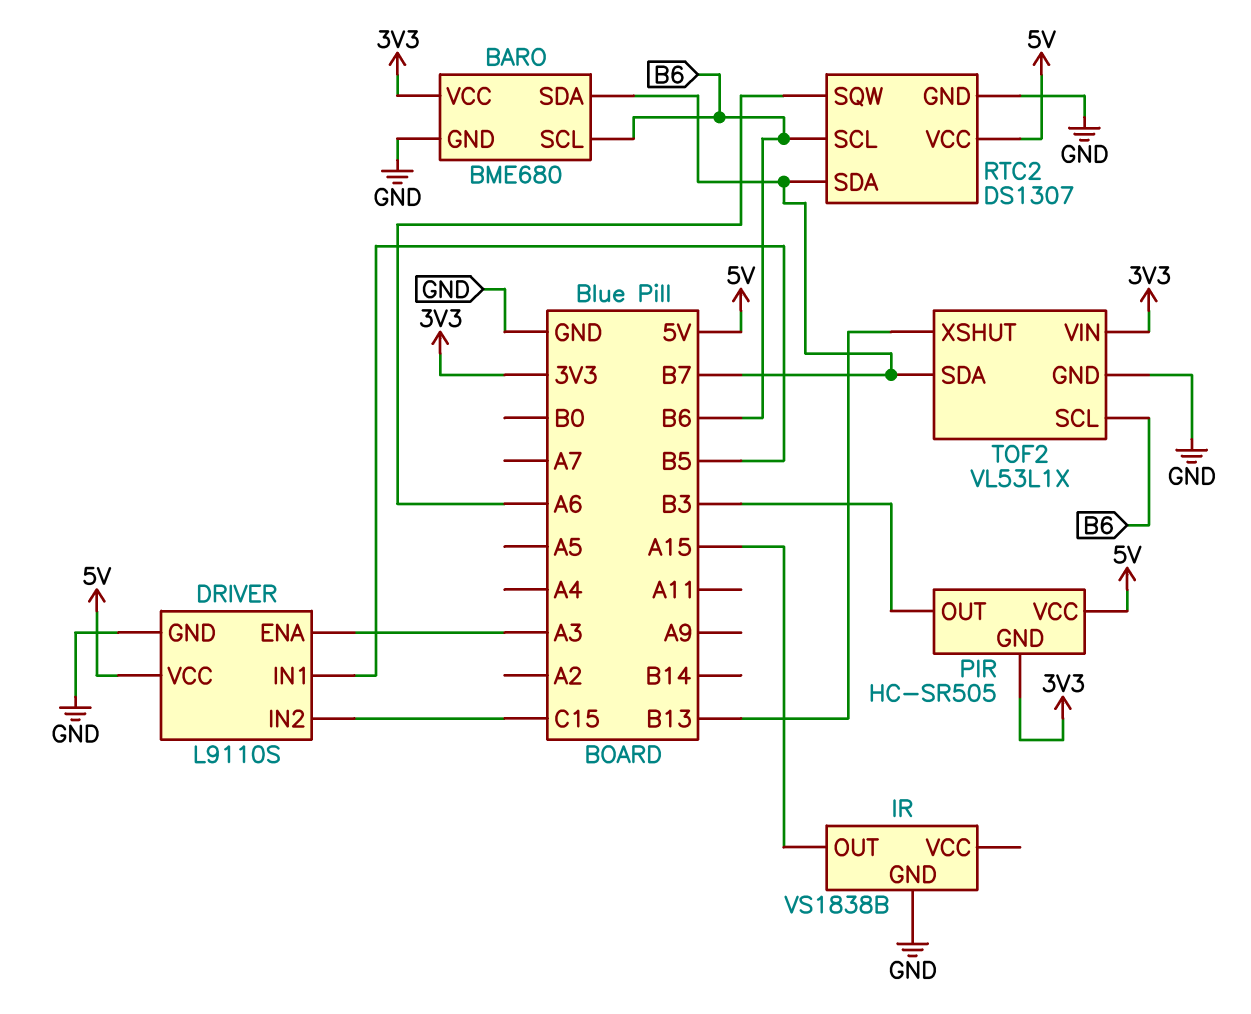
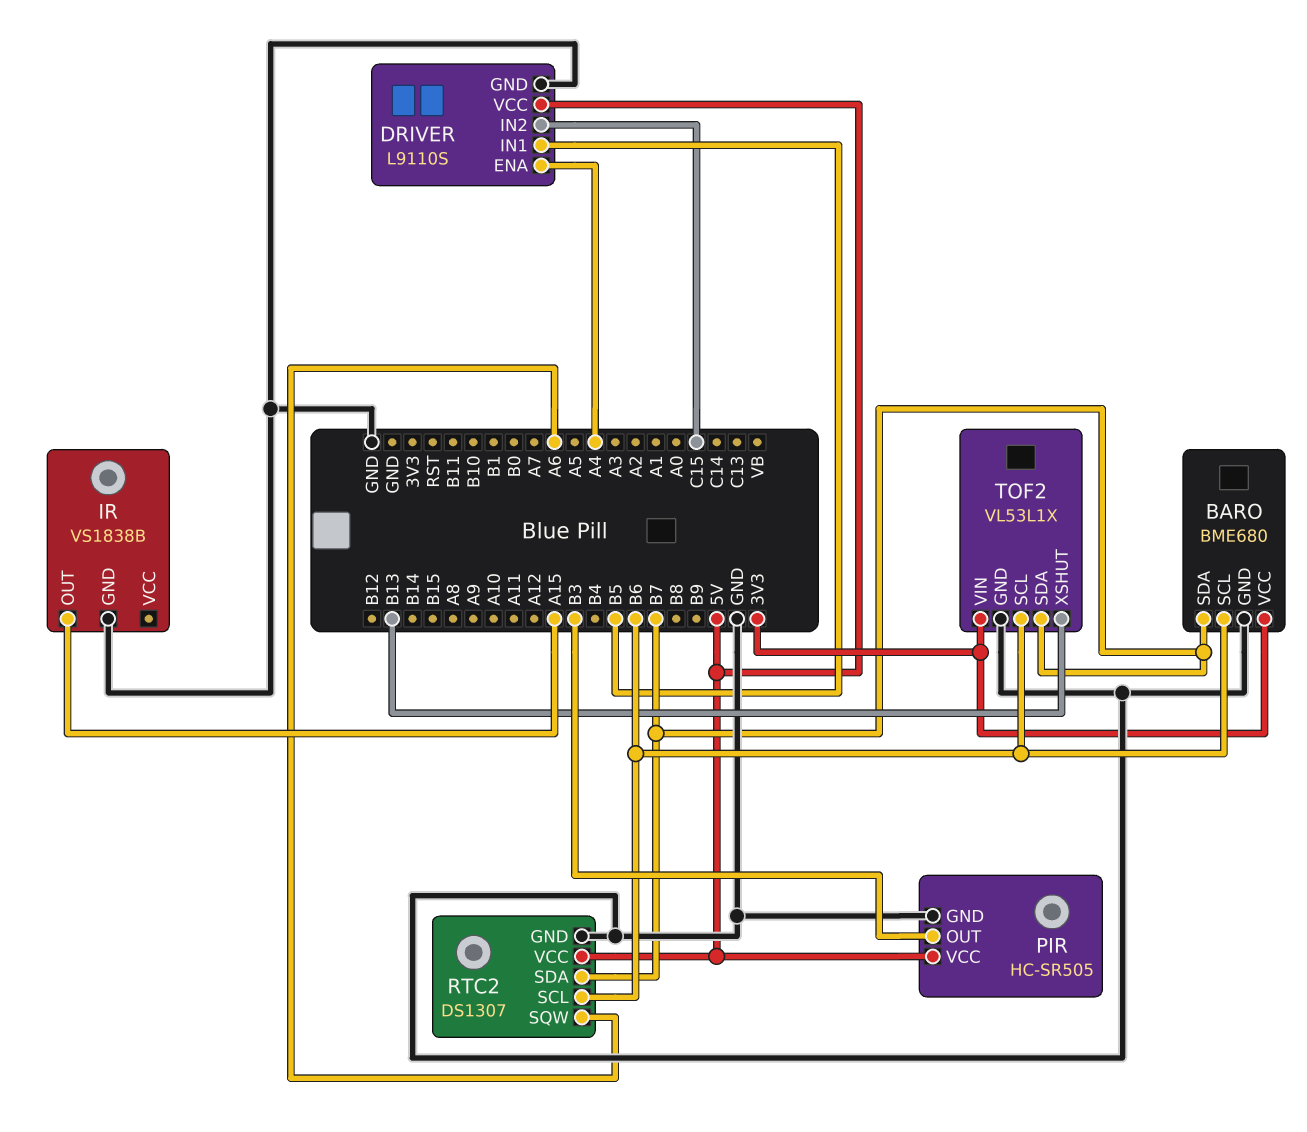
DRIVER pin ENA: A3 -> A4
PIR pin GND: 3V3 -> GND

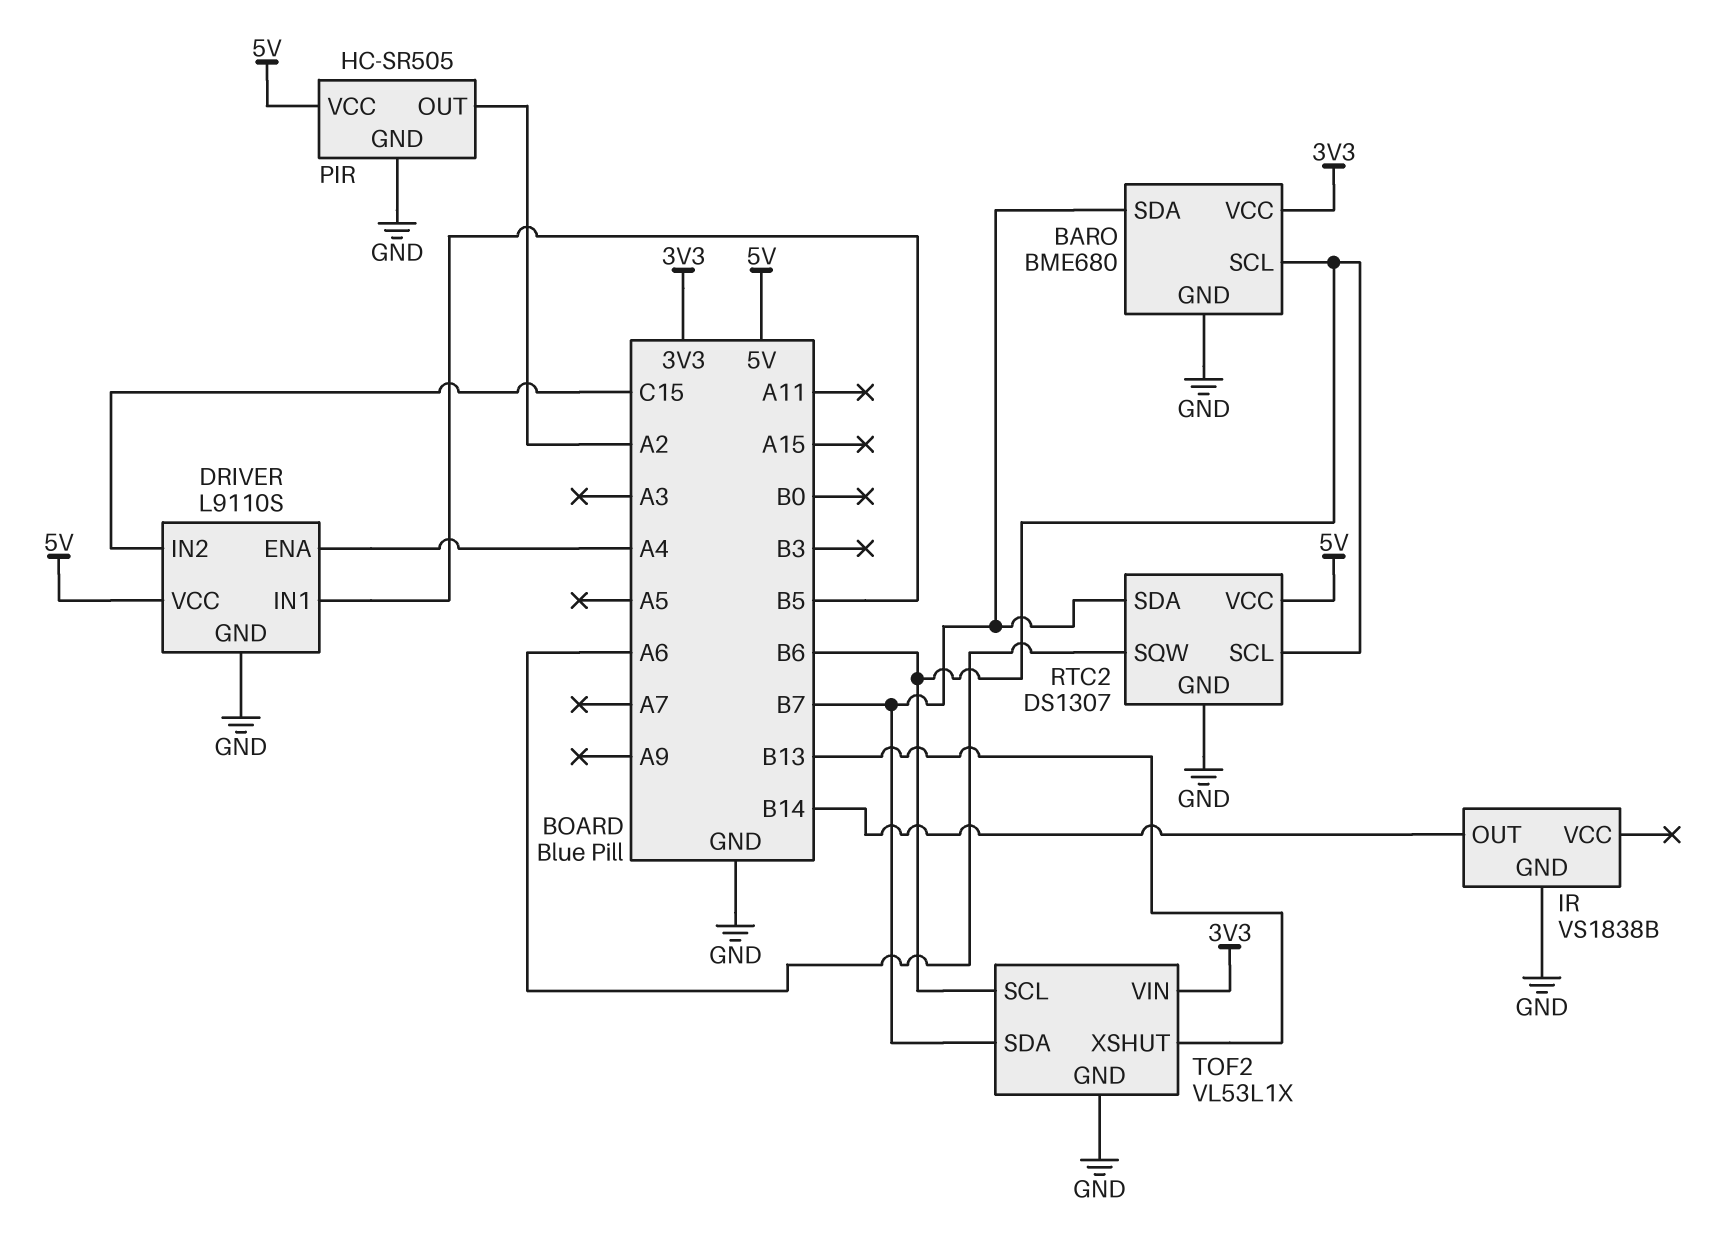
IR pin OUT: A15 -> B14
PIR pin OUT: B3 -> A2

